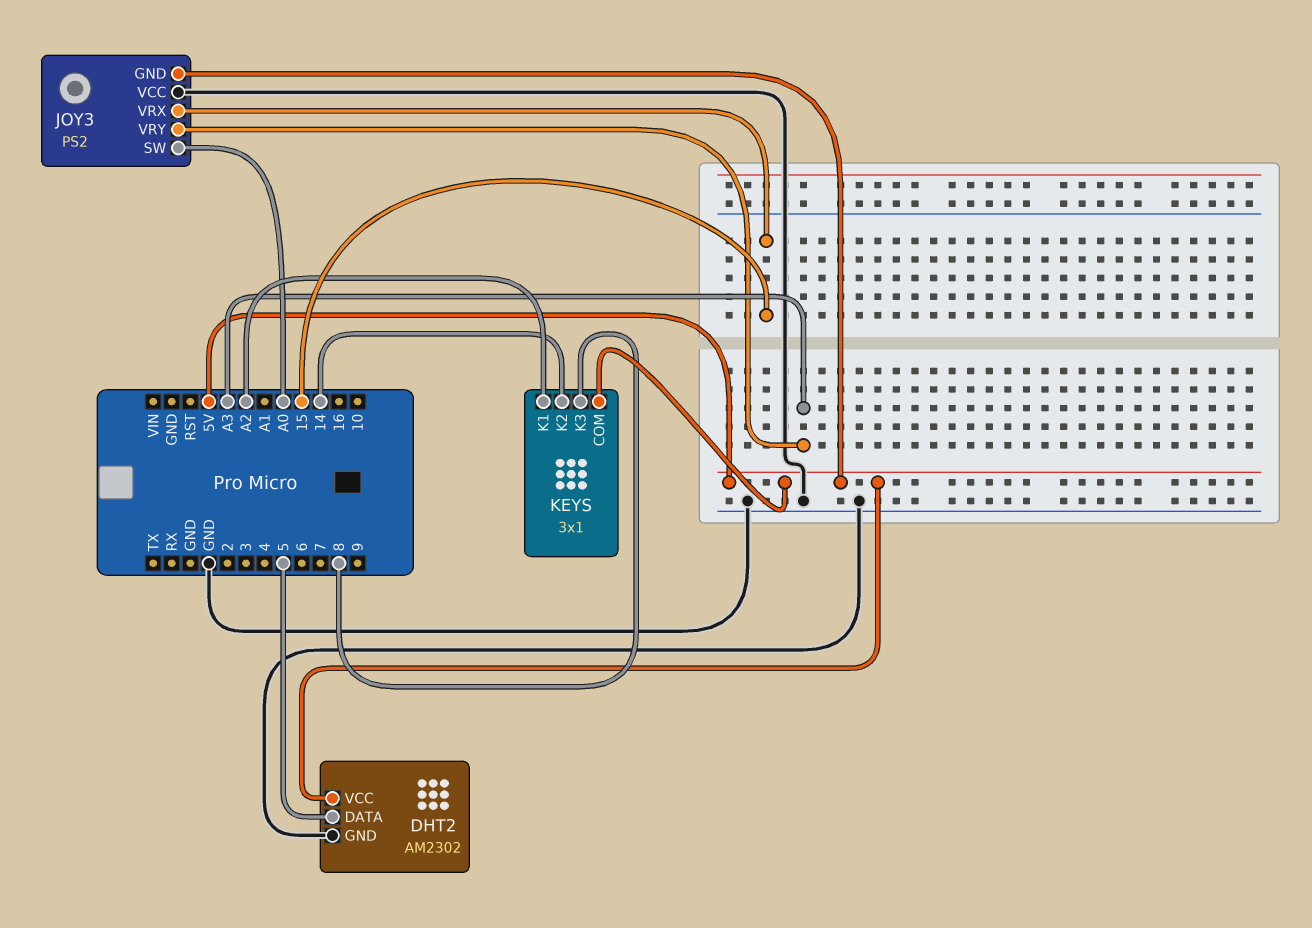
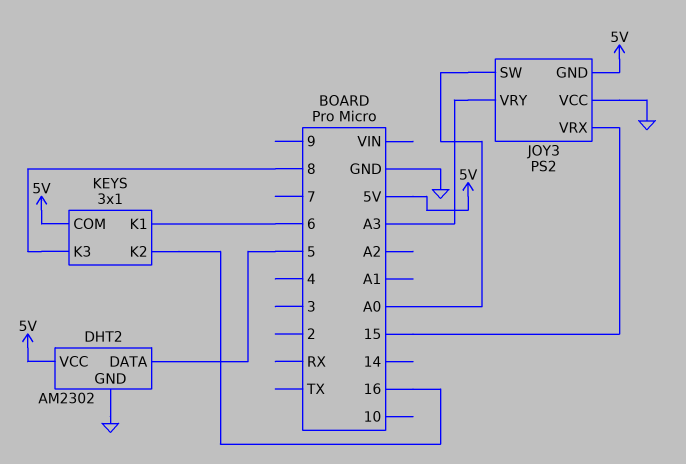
KEYS pin K1: A2 -> 6
KEYS pin K2: 14 -> 16

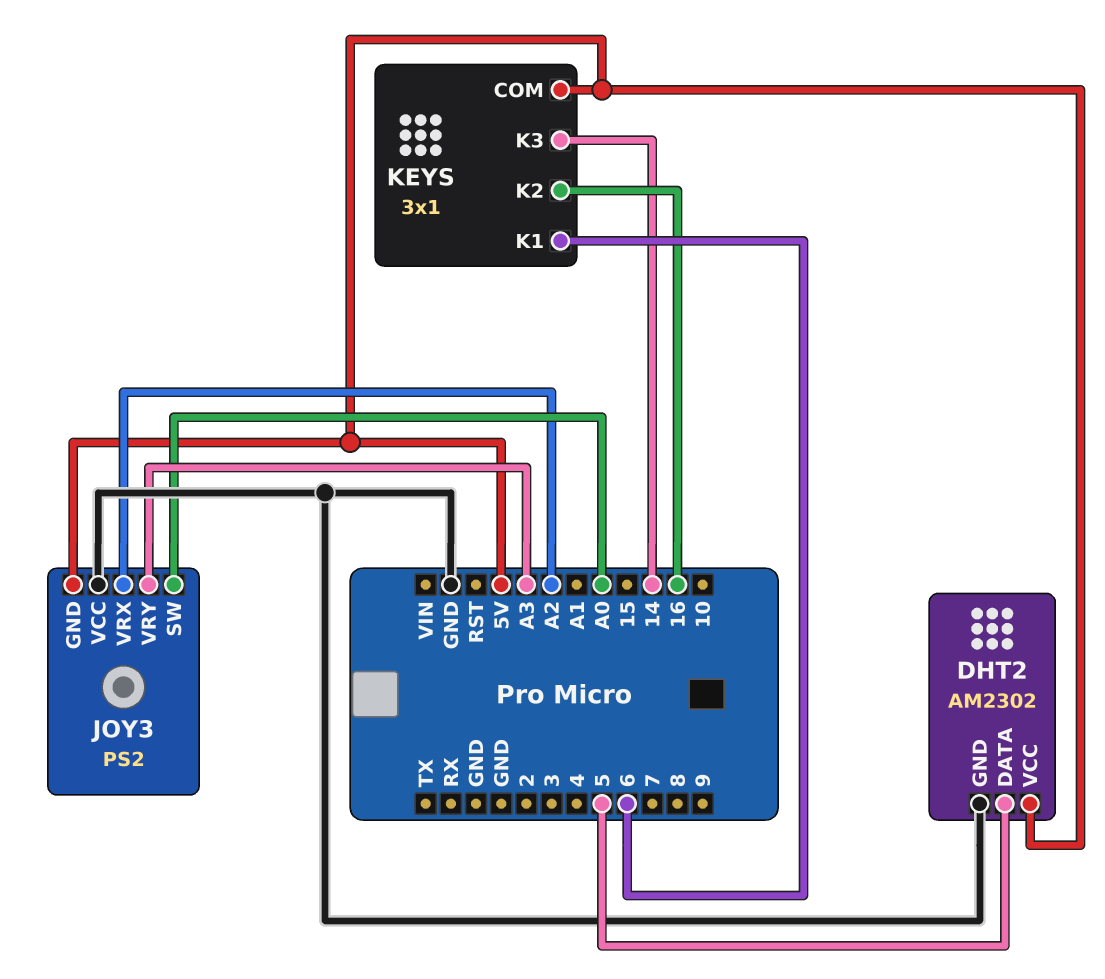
JOY3 pin VRX: 15 -> A2
KEYS pin K3: 8 -> 14

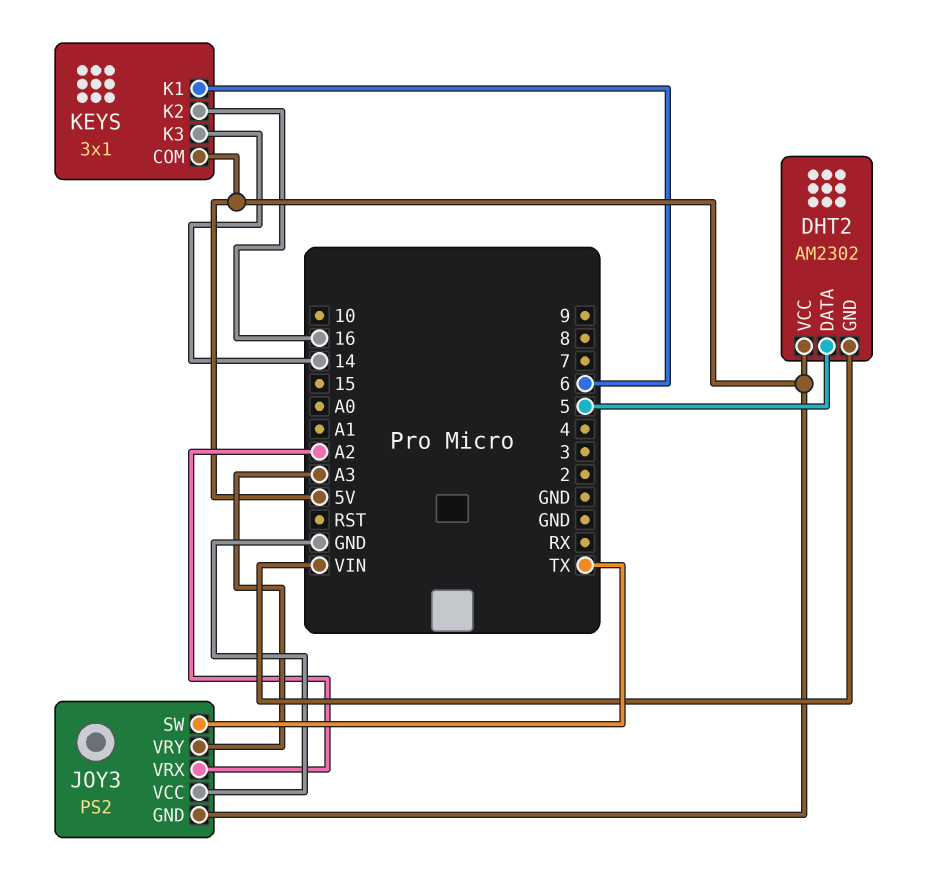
DHT2 pin GND: GND -> VIN
JOY3 pin SW: A0 -> TX

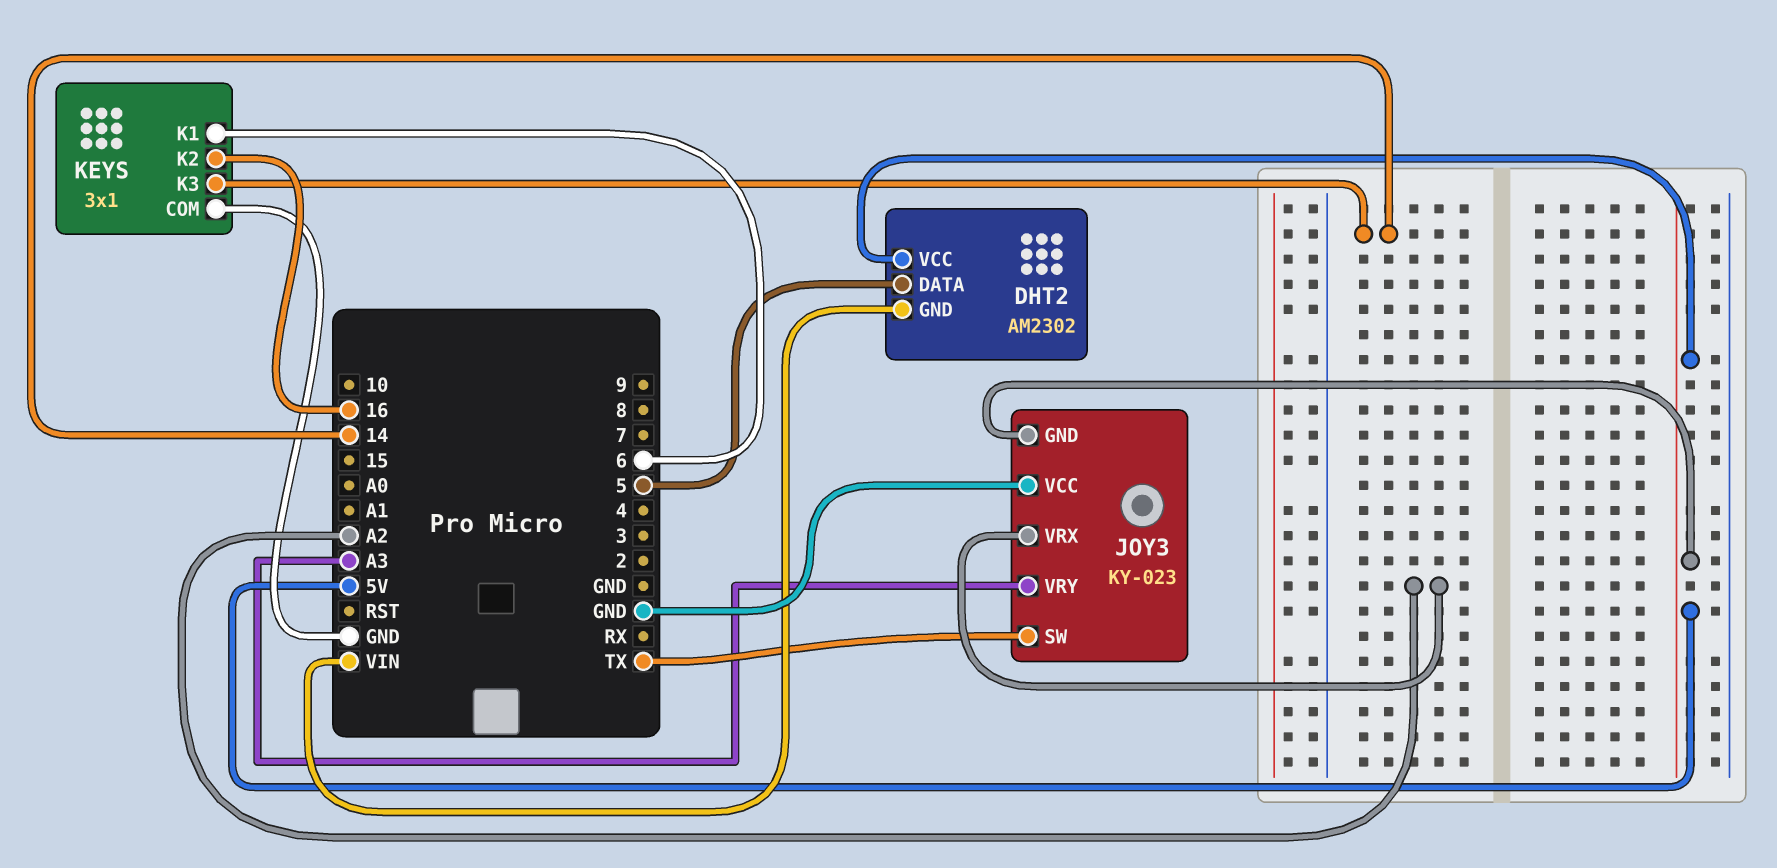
JOY3: PS2 -> KY-023
KEYS pin COM: 5V -> GND

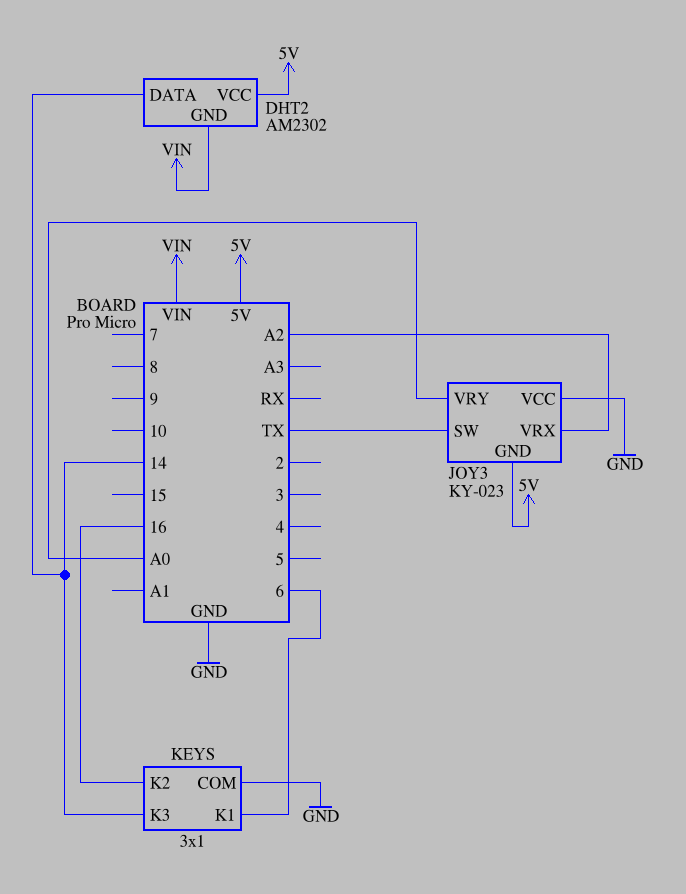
DHT2 pin DATA: 5 -> 14
JOY3 pin VRY: A3 -> A0

